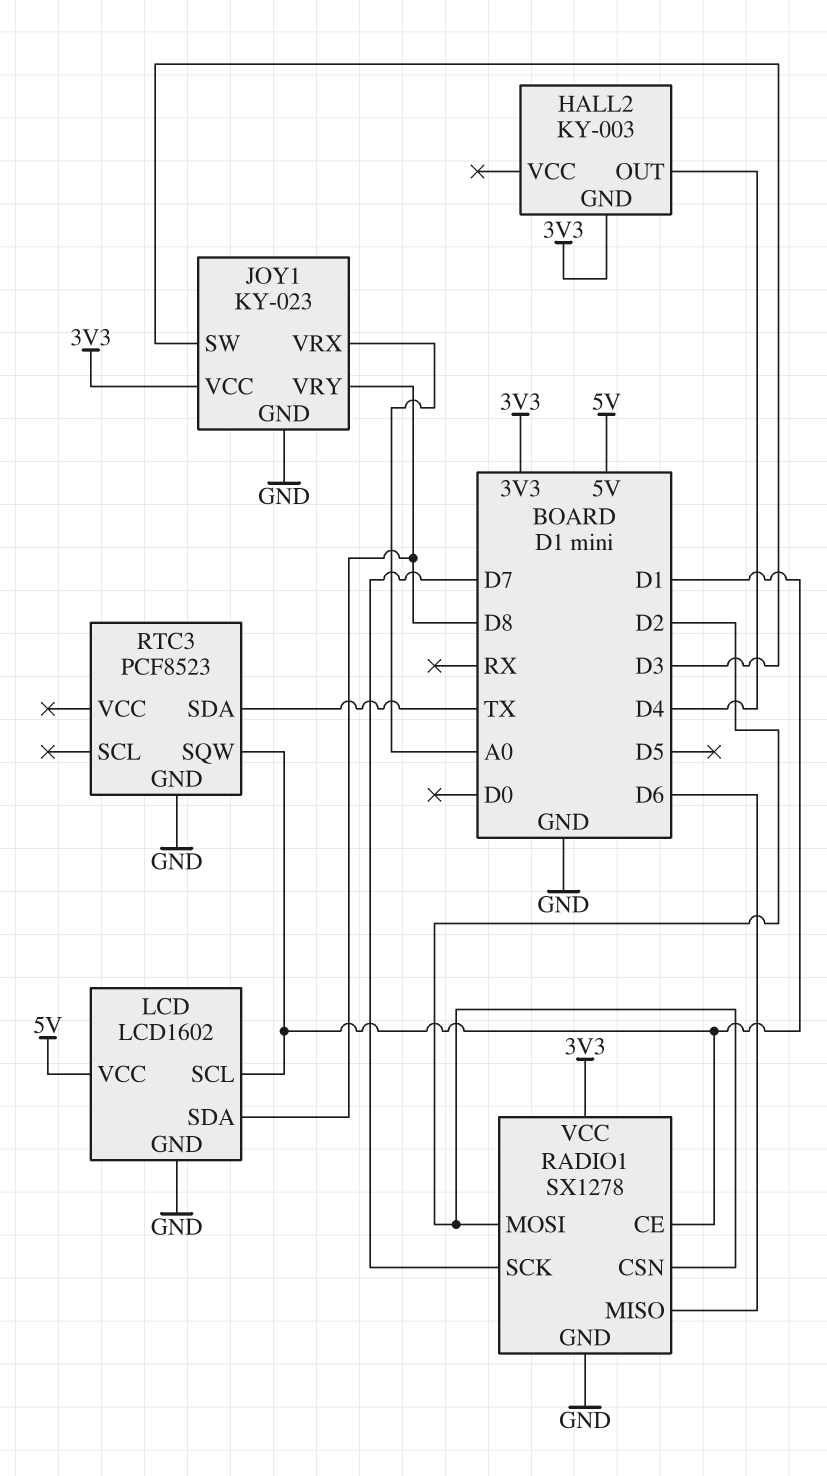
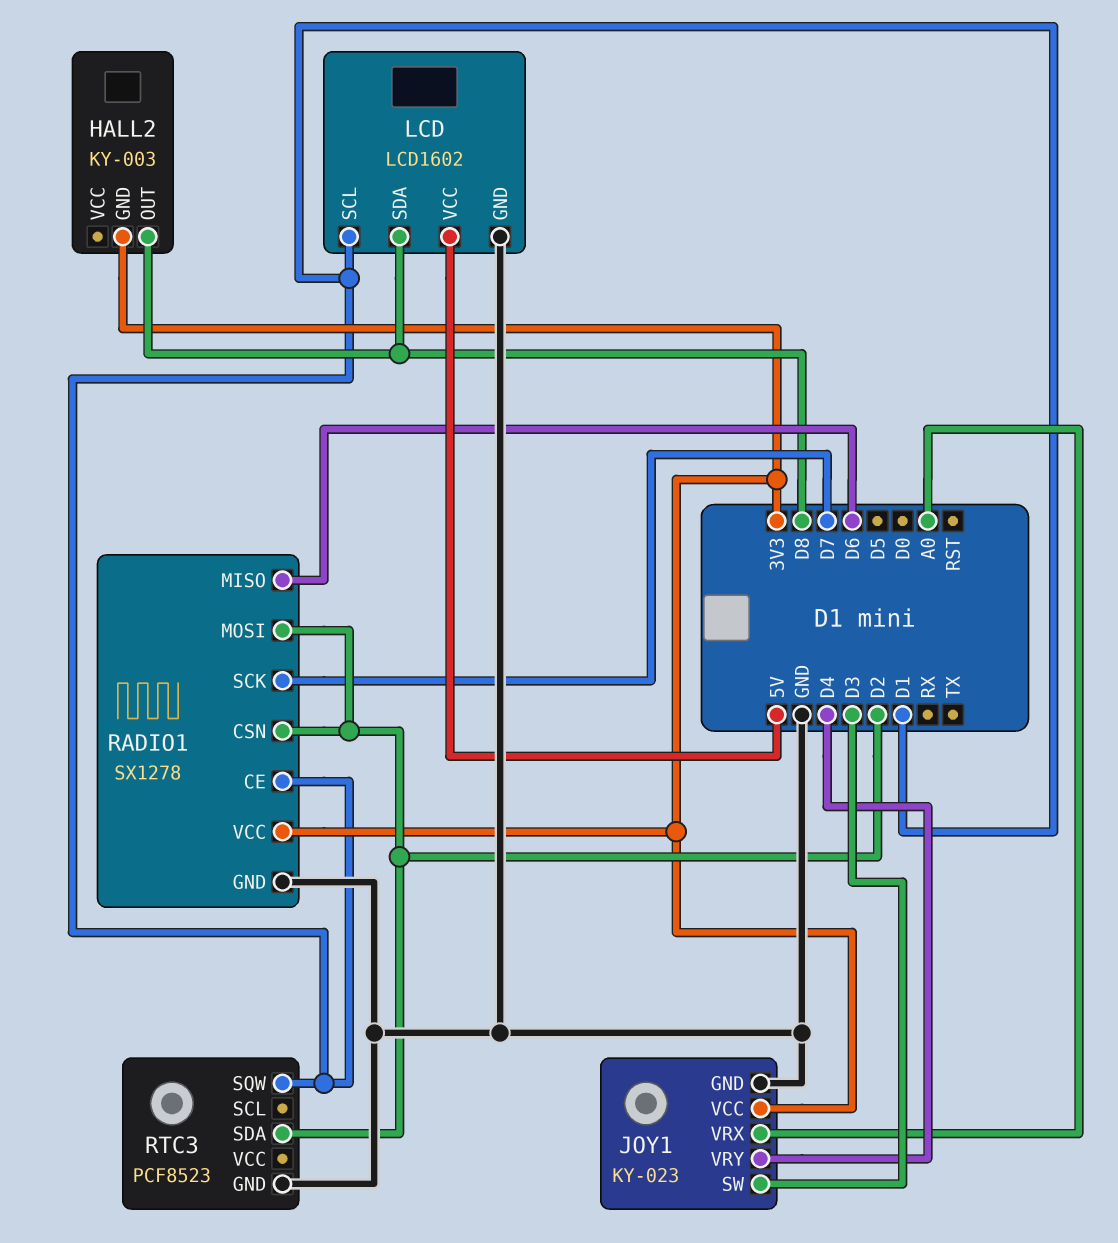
HALL2 pin OUT: D4 -> D8
JOY1 pin VRY: D8 -> D4
RTC3 pin SDA: TX -> D2

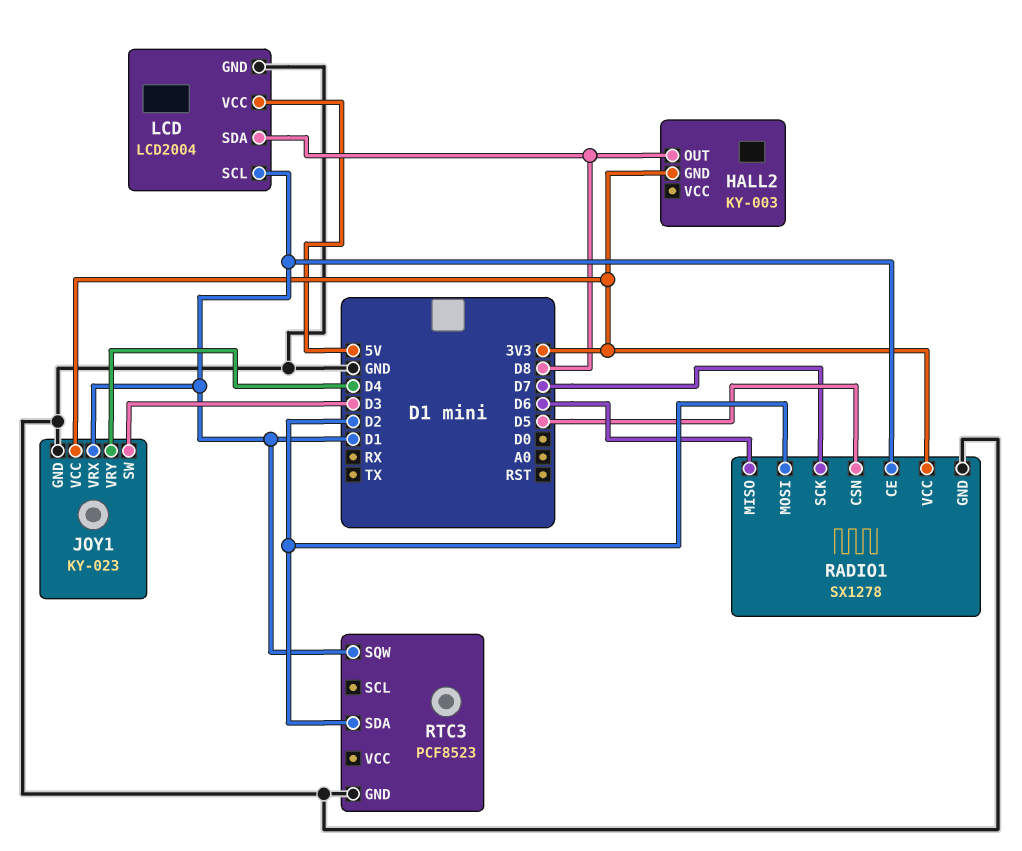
JOY1 pin VRX: A0 -> D1
LCD: LCD1602 -> LCD2004
RADIO1 pin CSN: D2 -> D5

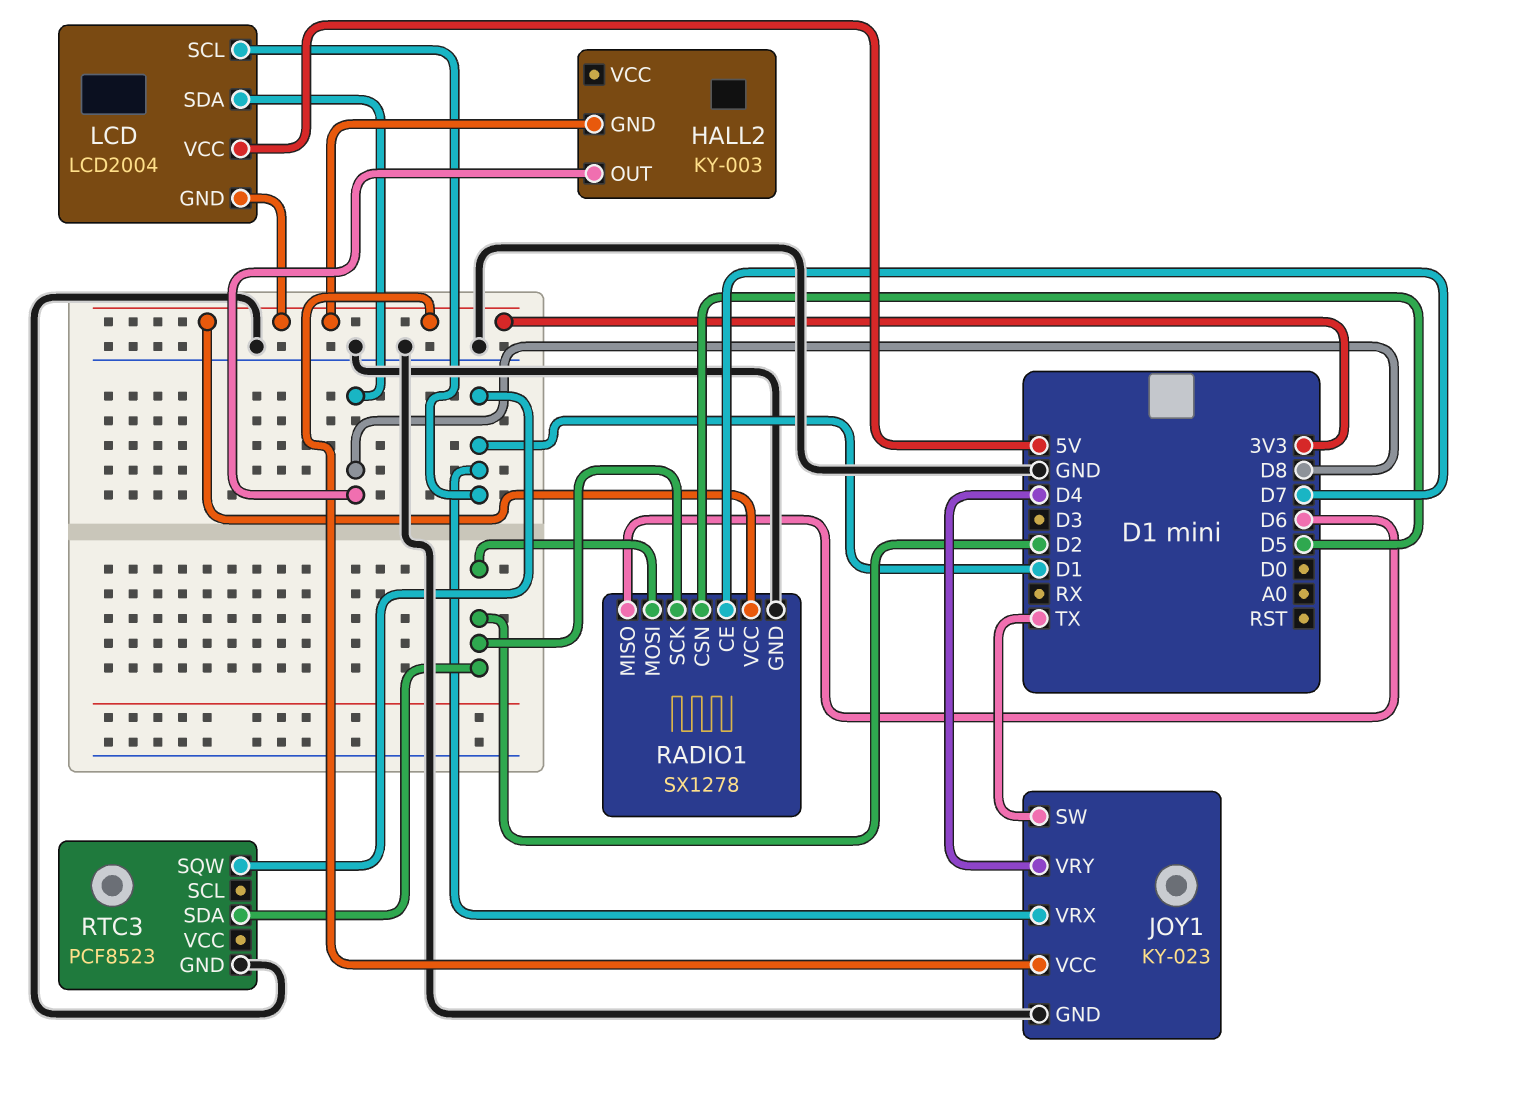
JOY1 pin SW: D3 -> TX
LCD pin GND: GND -> 3V3
RADIO1 pin CE: D1 -> D7
RADIO1 pin SCK: D7 -> D2

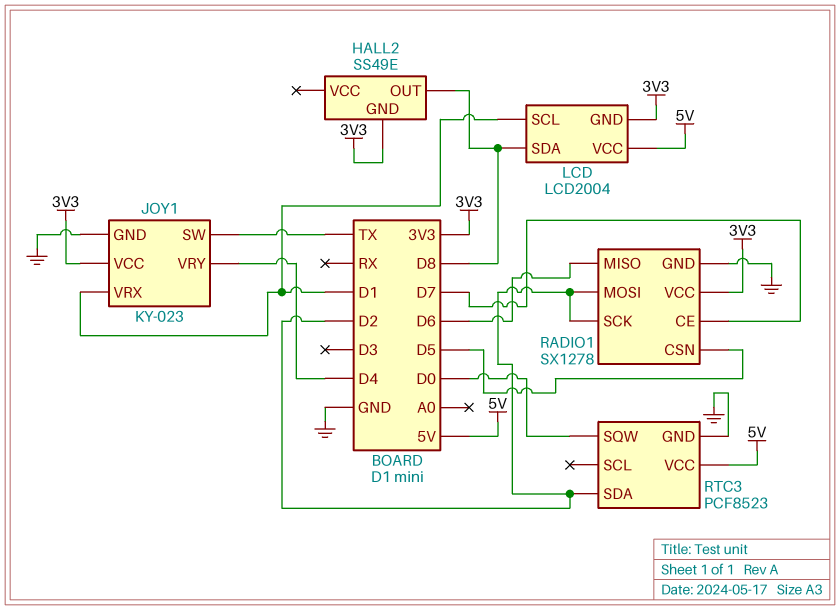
HALL2: KY-003 -> SS49E
RTC3 pin SQW: D1 -> D0
RTC3 pin VCC: none -> 5V

